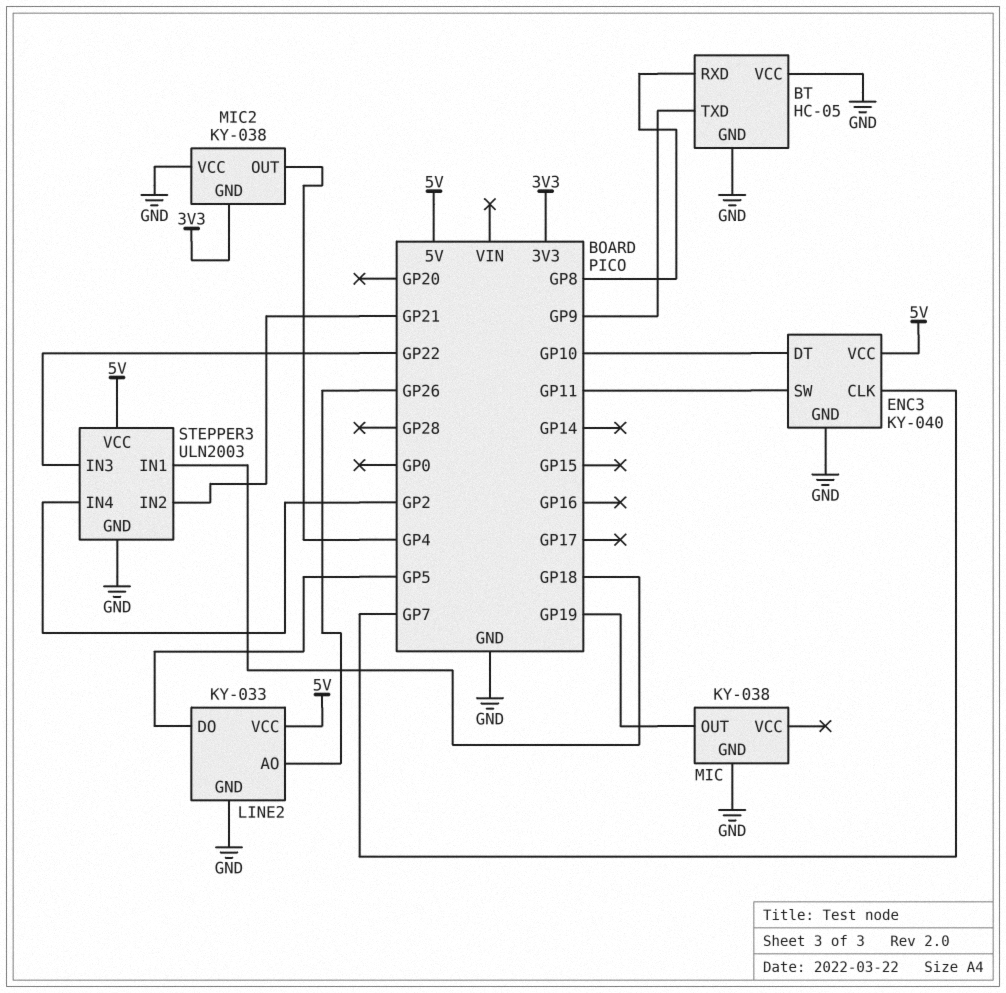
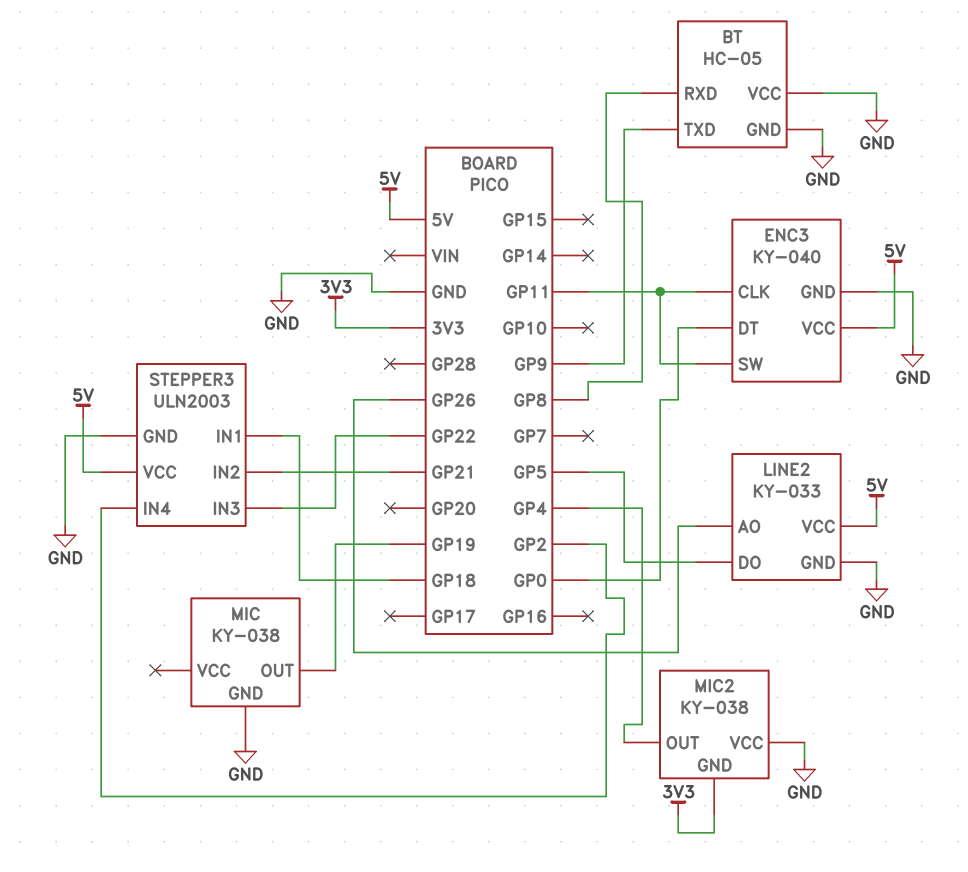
ENC3 pin CLK: GP7 -> GP11
ENC3 pin DT: GP10 -> GP0

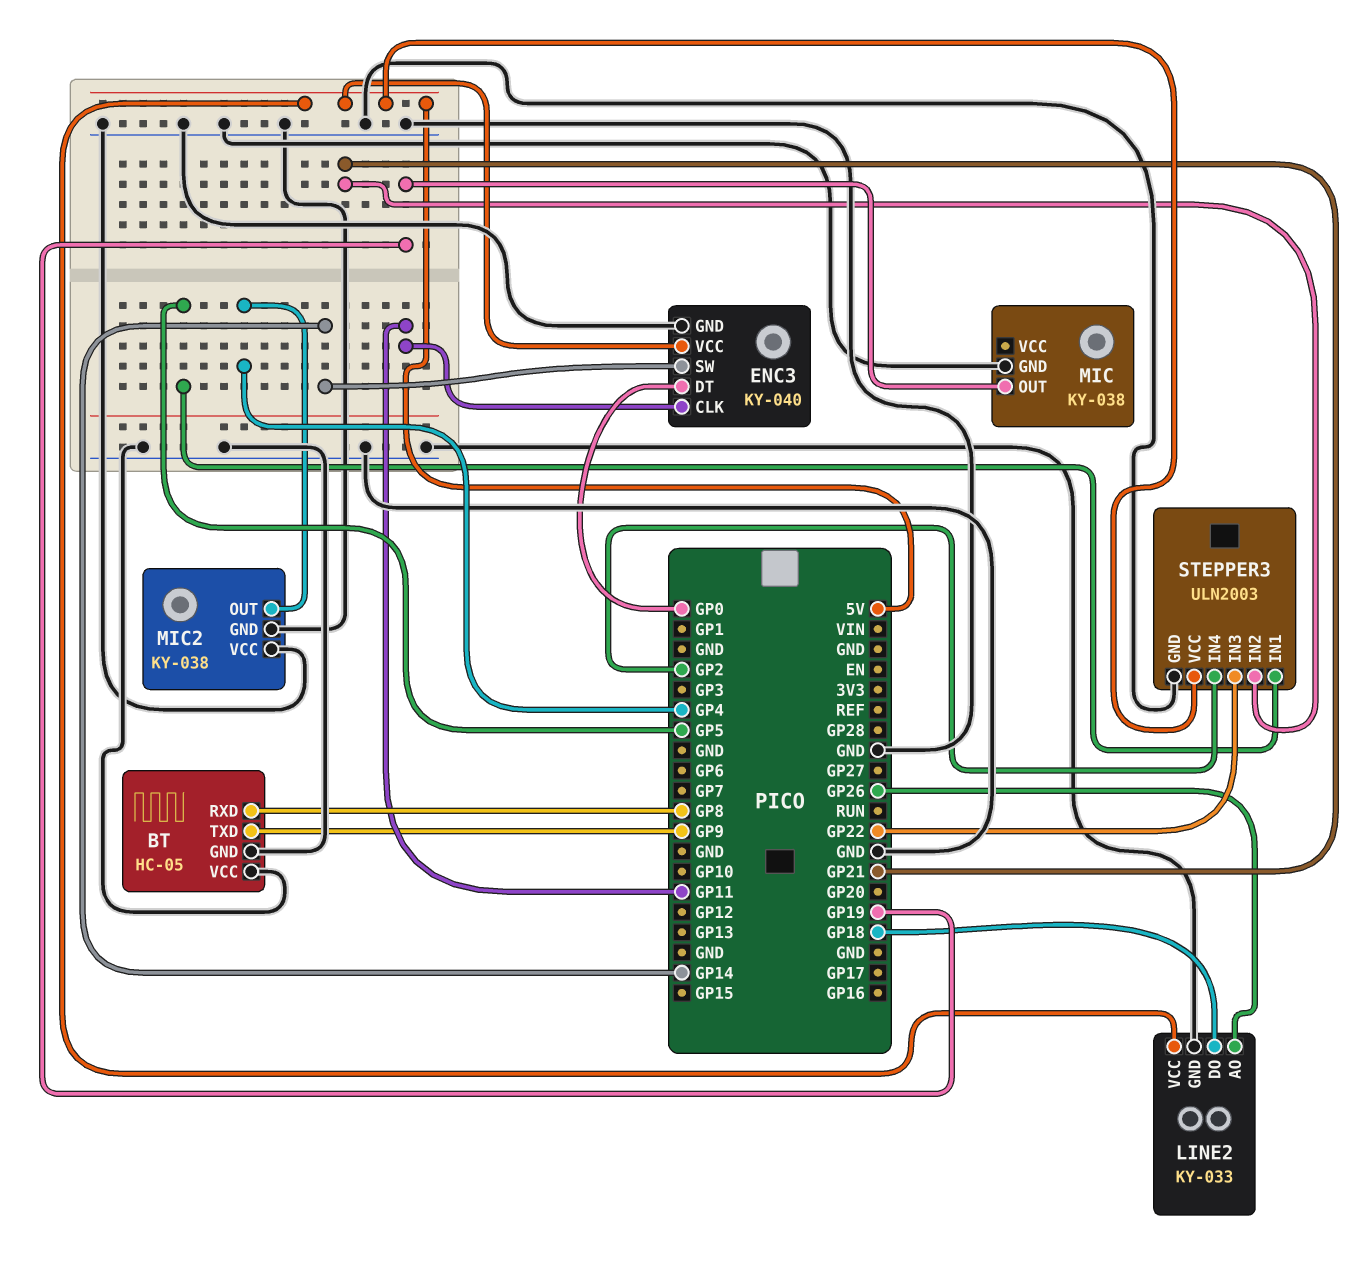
ENC3 pin SW: GP11 -> GP14
LINE2 pin DO: GP5 -> GP18
MIC2 pin GND: 3V3 -> GND
STEPPER3 pin IN1: GP18 -> GP5

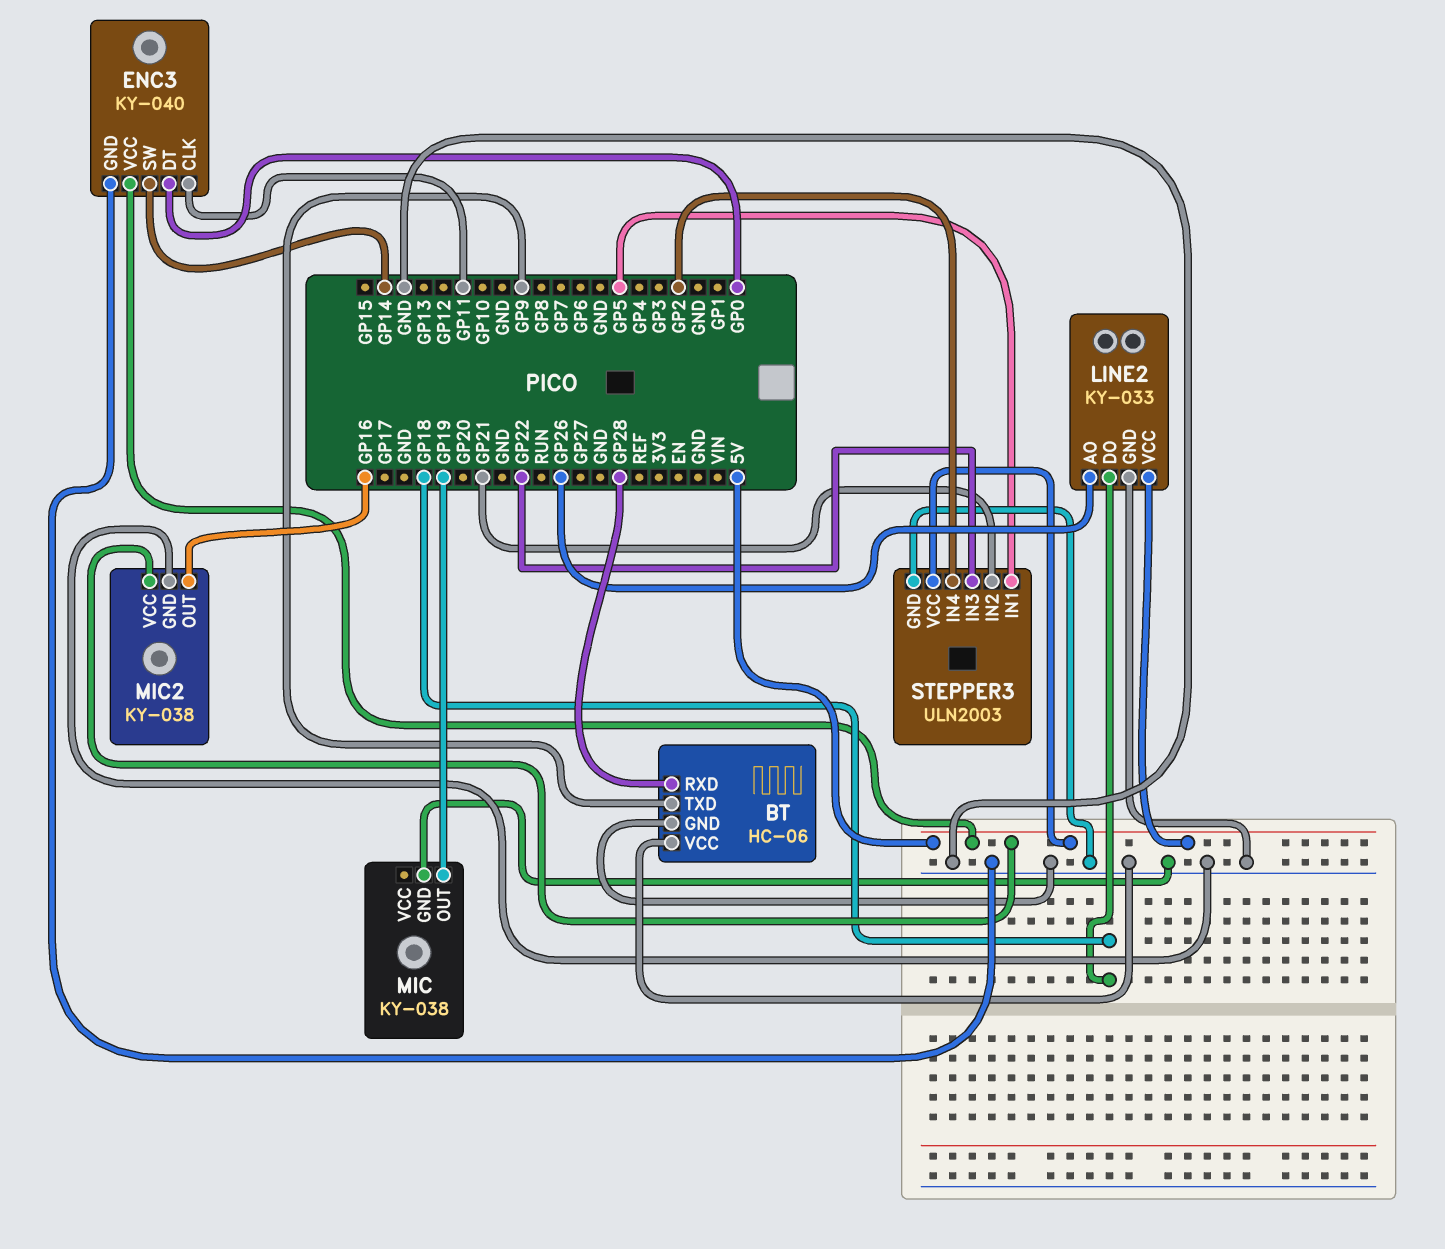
BT: HC-05 -> HC-06
BT pin RXD: GP8 -> GP28
MIC2 pin OUT: GP4 -> GP16
MIC2 pin VCC: GND -> 5V

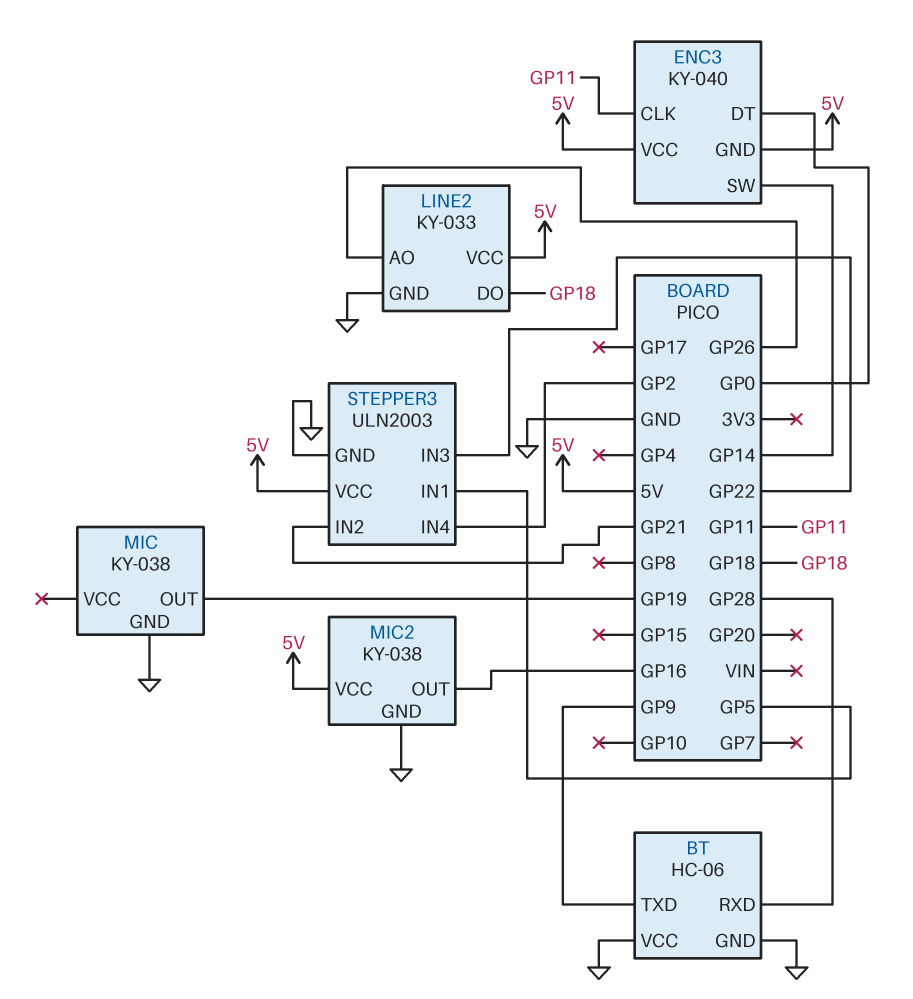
ENC3 pin GND: GND -> 5V

